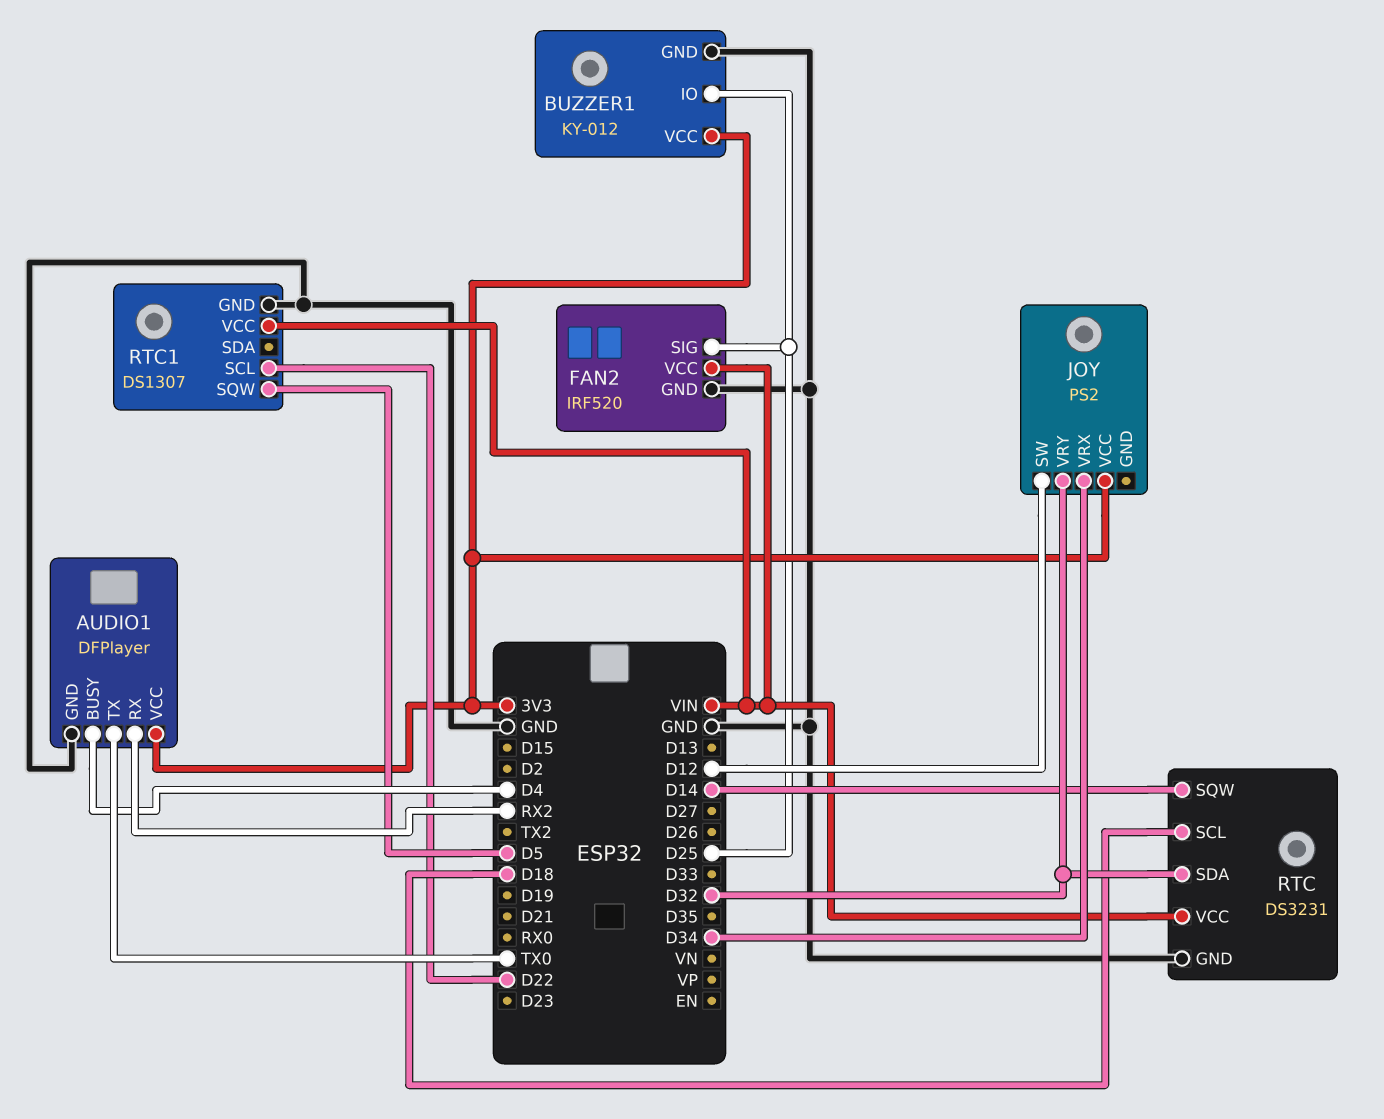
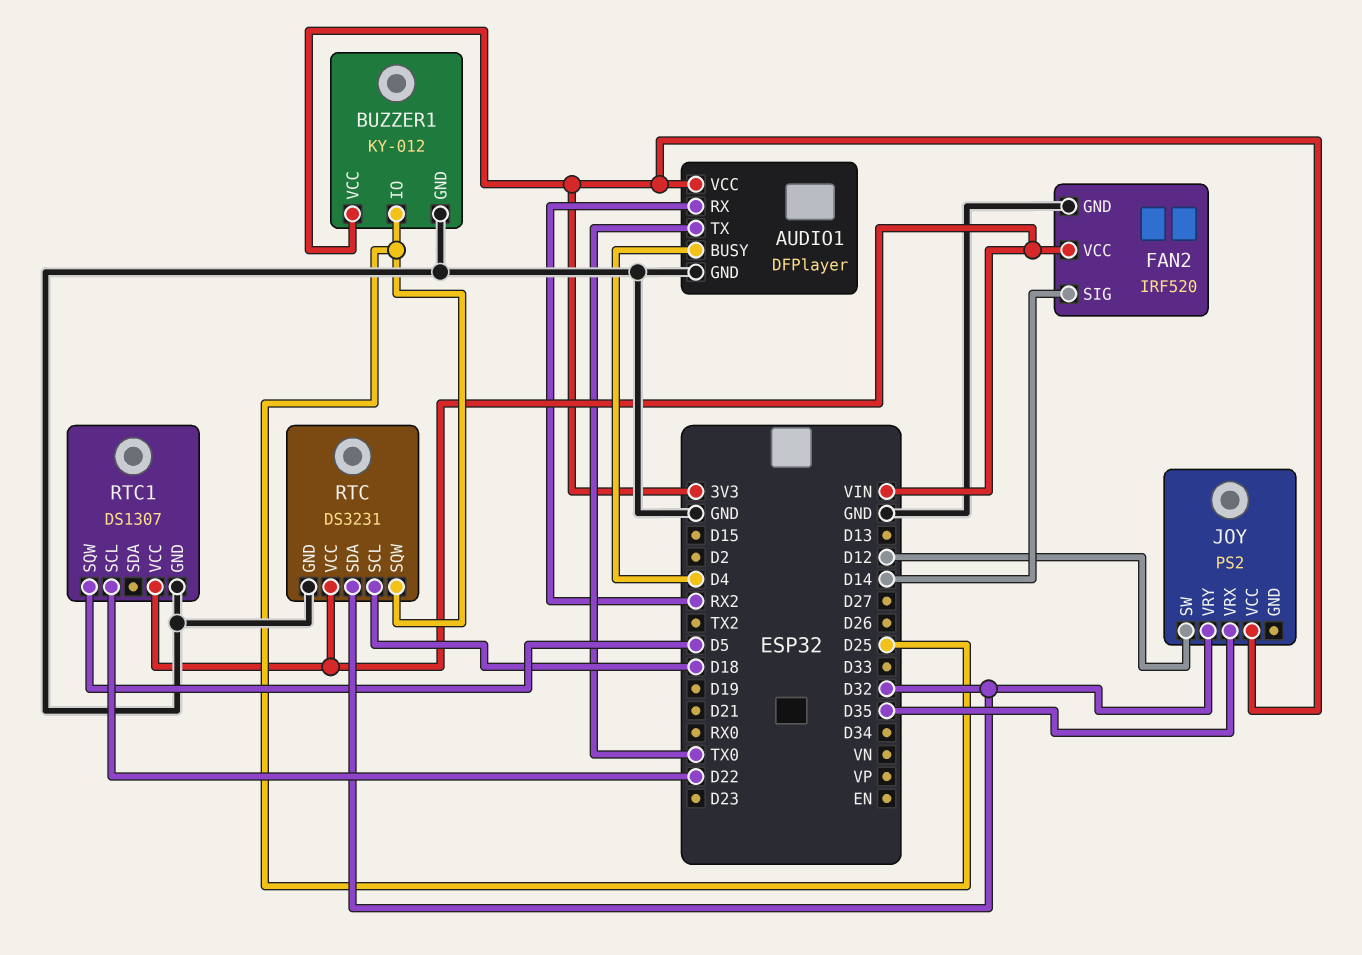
FAN2 pin SIG: D25 -> D14
JOY pin VRX: D34 -> D35
RTC pin SQW: D14 -> D25

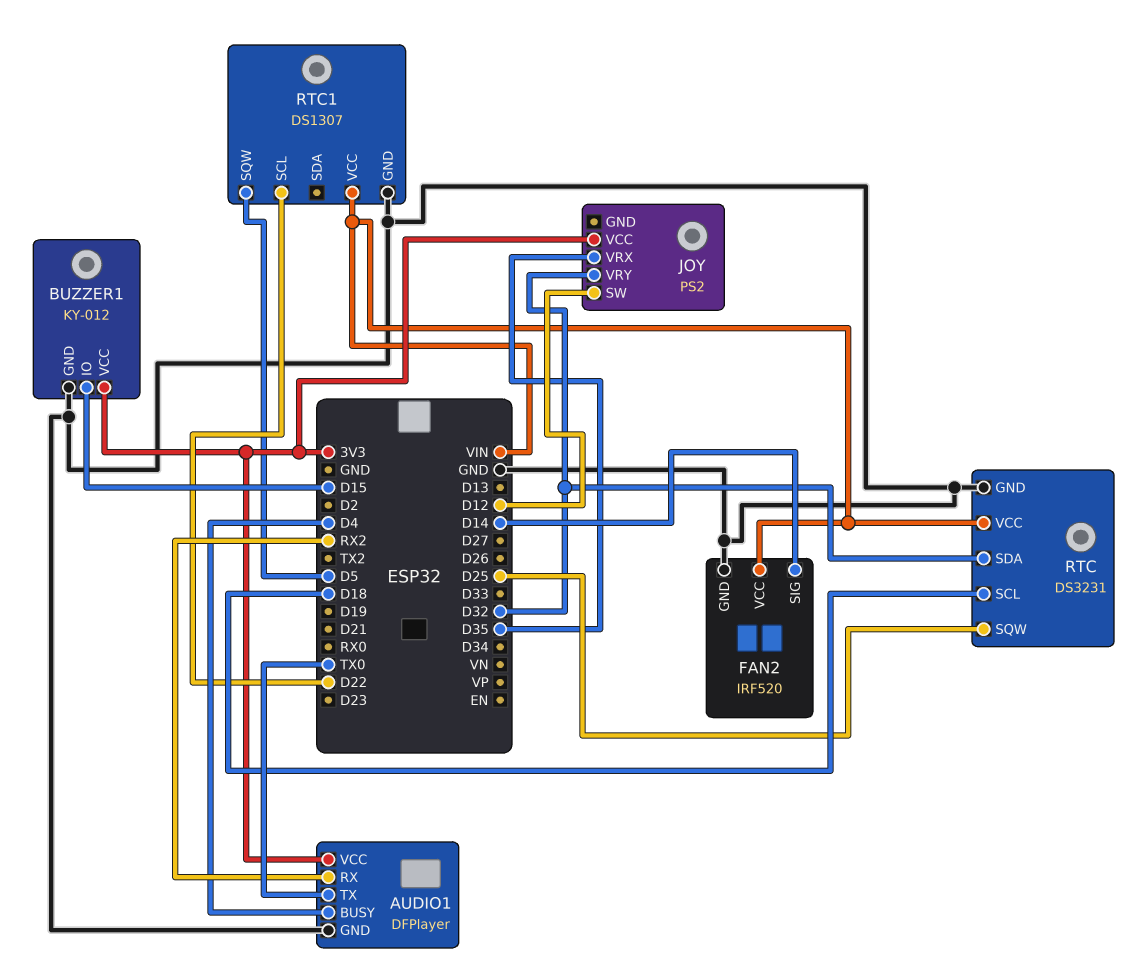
BUZZER1 pin IO: D25 -> D15

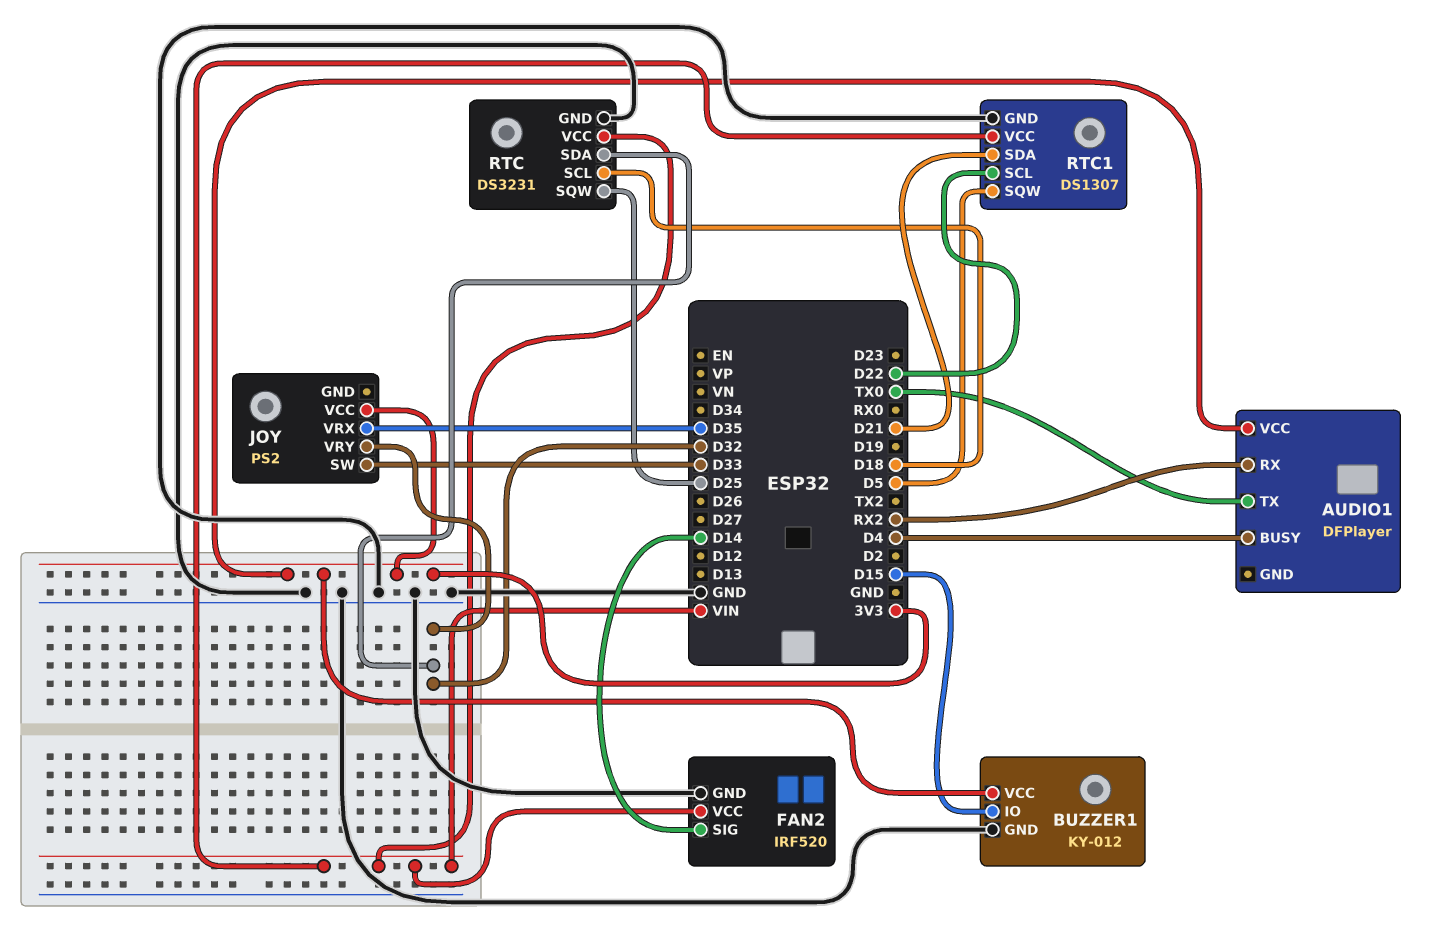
AUDIO1 pin GND: GND -> none
JOY pin SW: D12 -> D33
RTC1 pin SDA: none -> D21

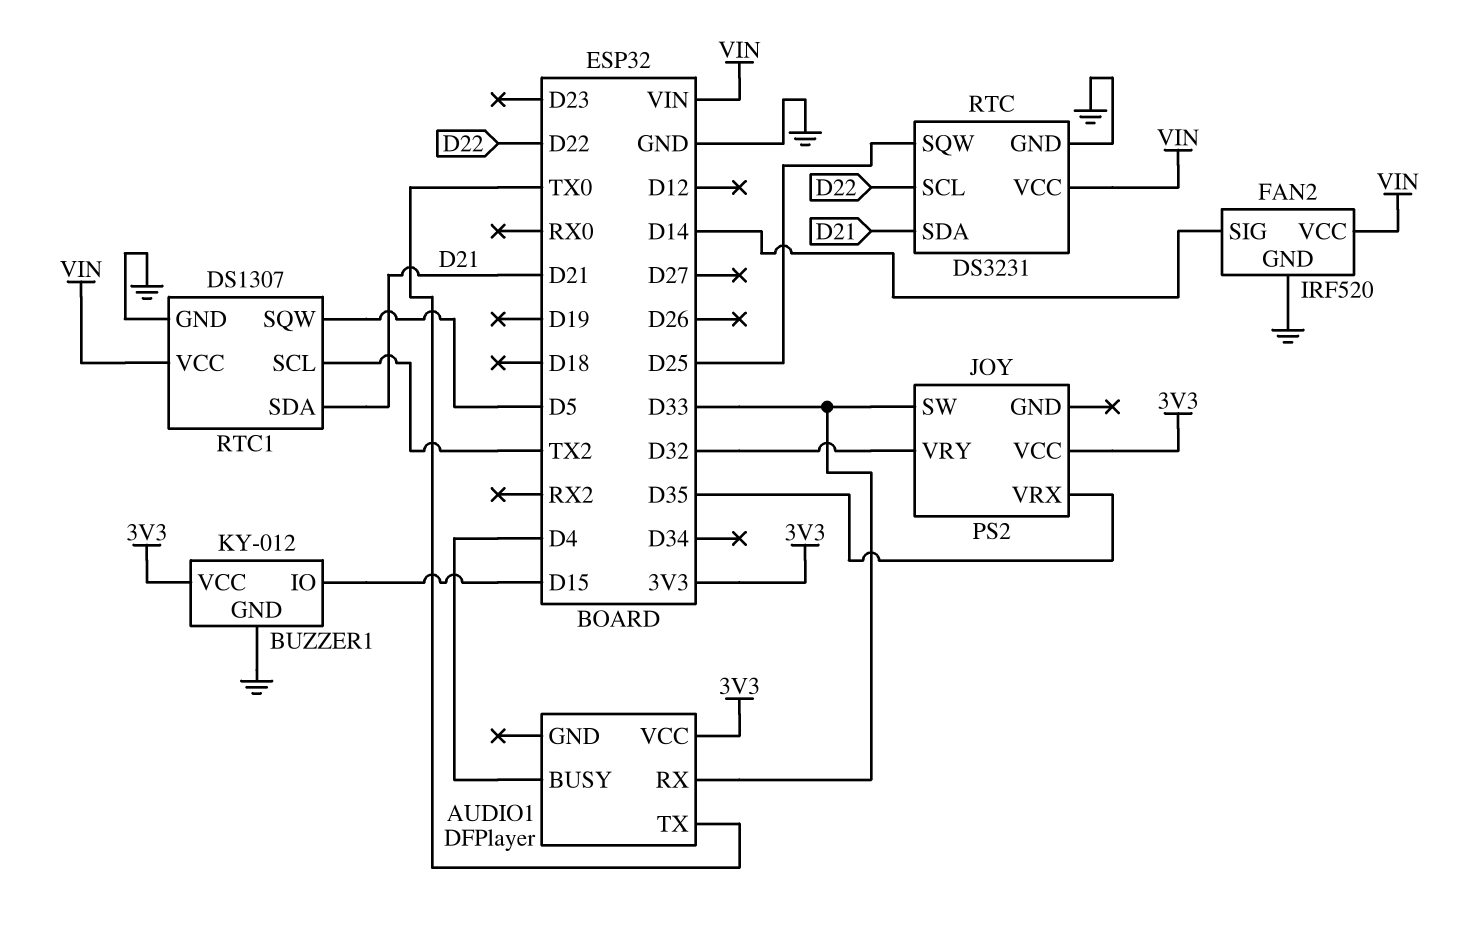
AUDIO1 pin RX: RX2 -> D33
RTC pin SCL: D18 -> D22
RTC pin SDA: D32 -> D21
RTC1 pin SCL: D22 -> TX2

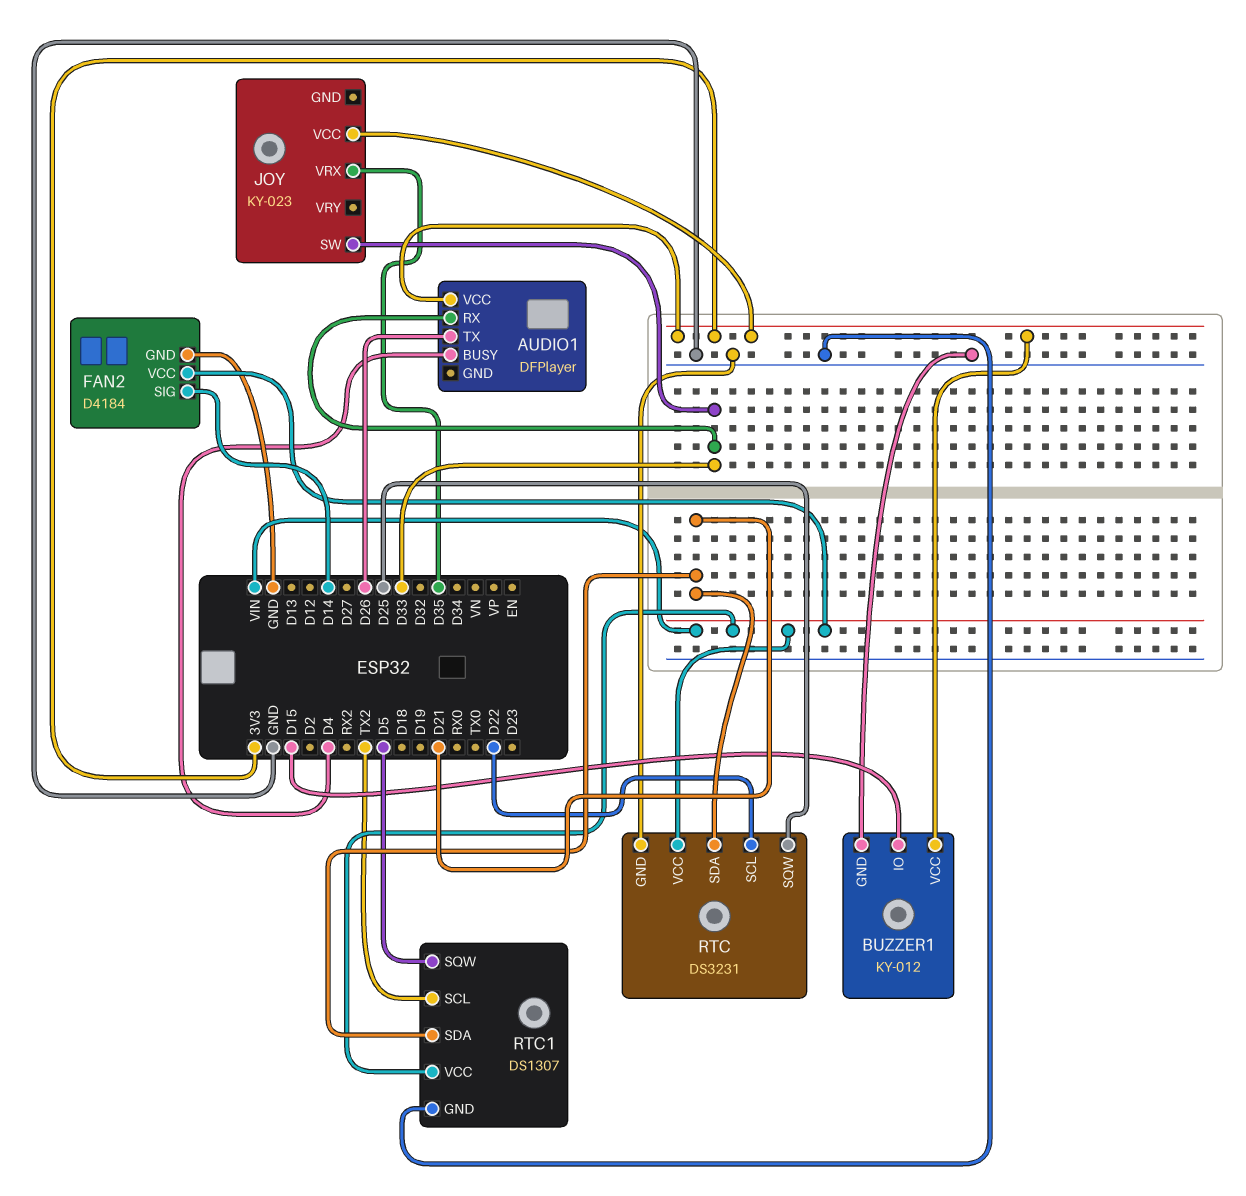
AUDIO1 pin TX: TX0 -> D26
FAN2: IRF520 -> D4184
JOY: PS2 -> KY-023
JOY pin VRY: D32 -> none

